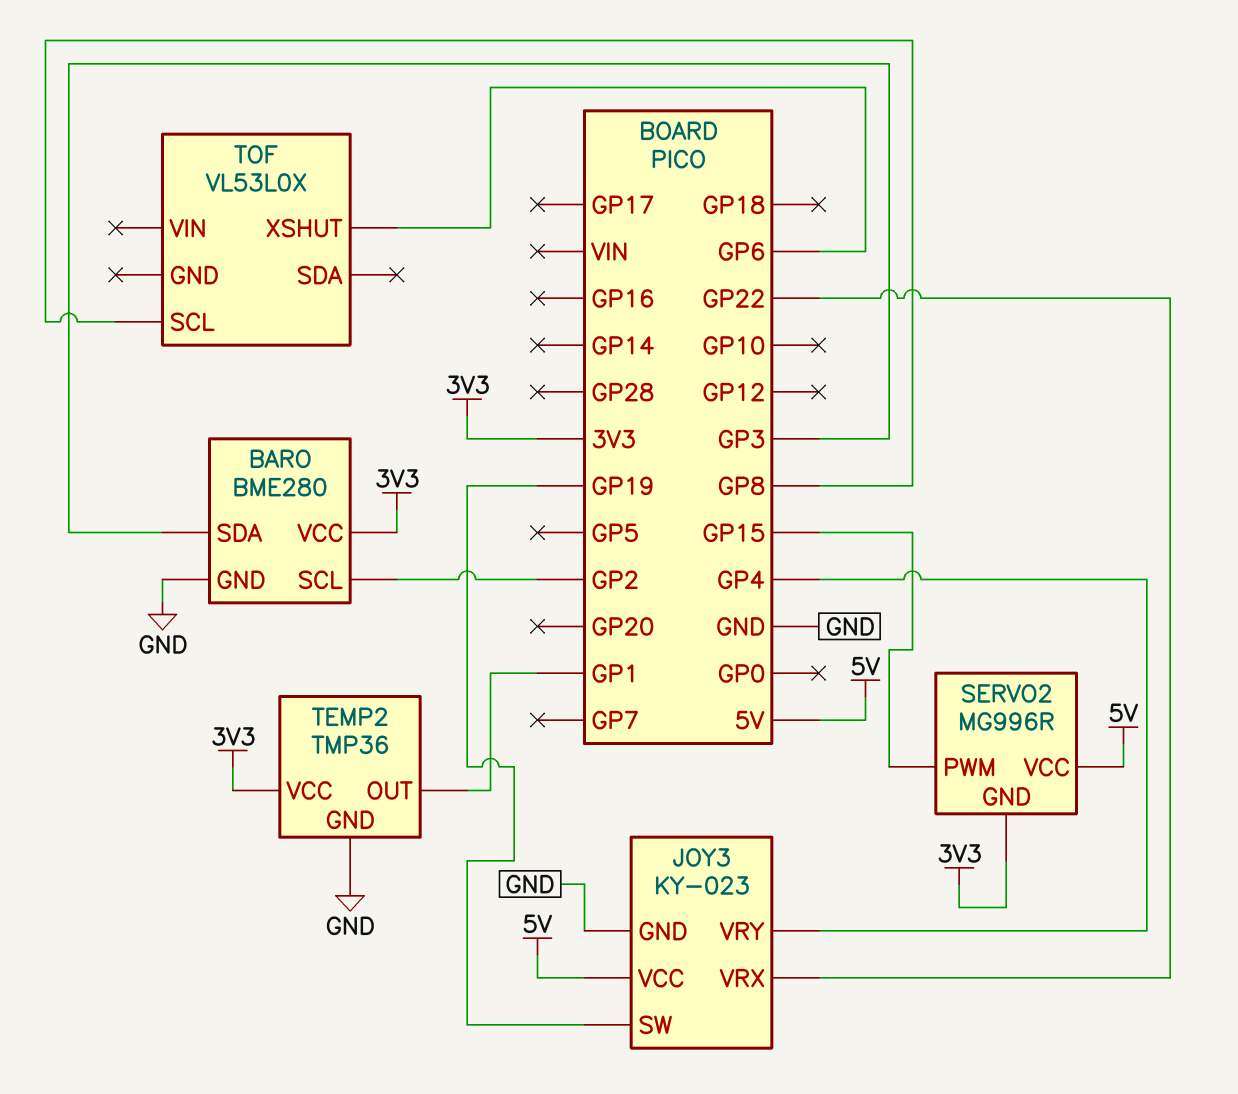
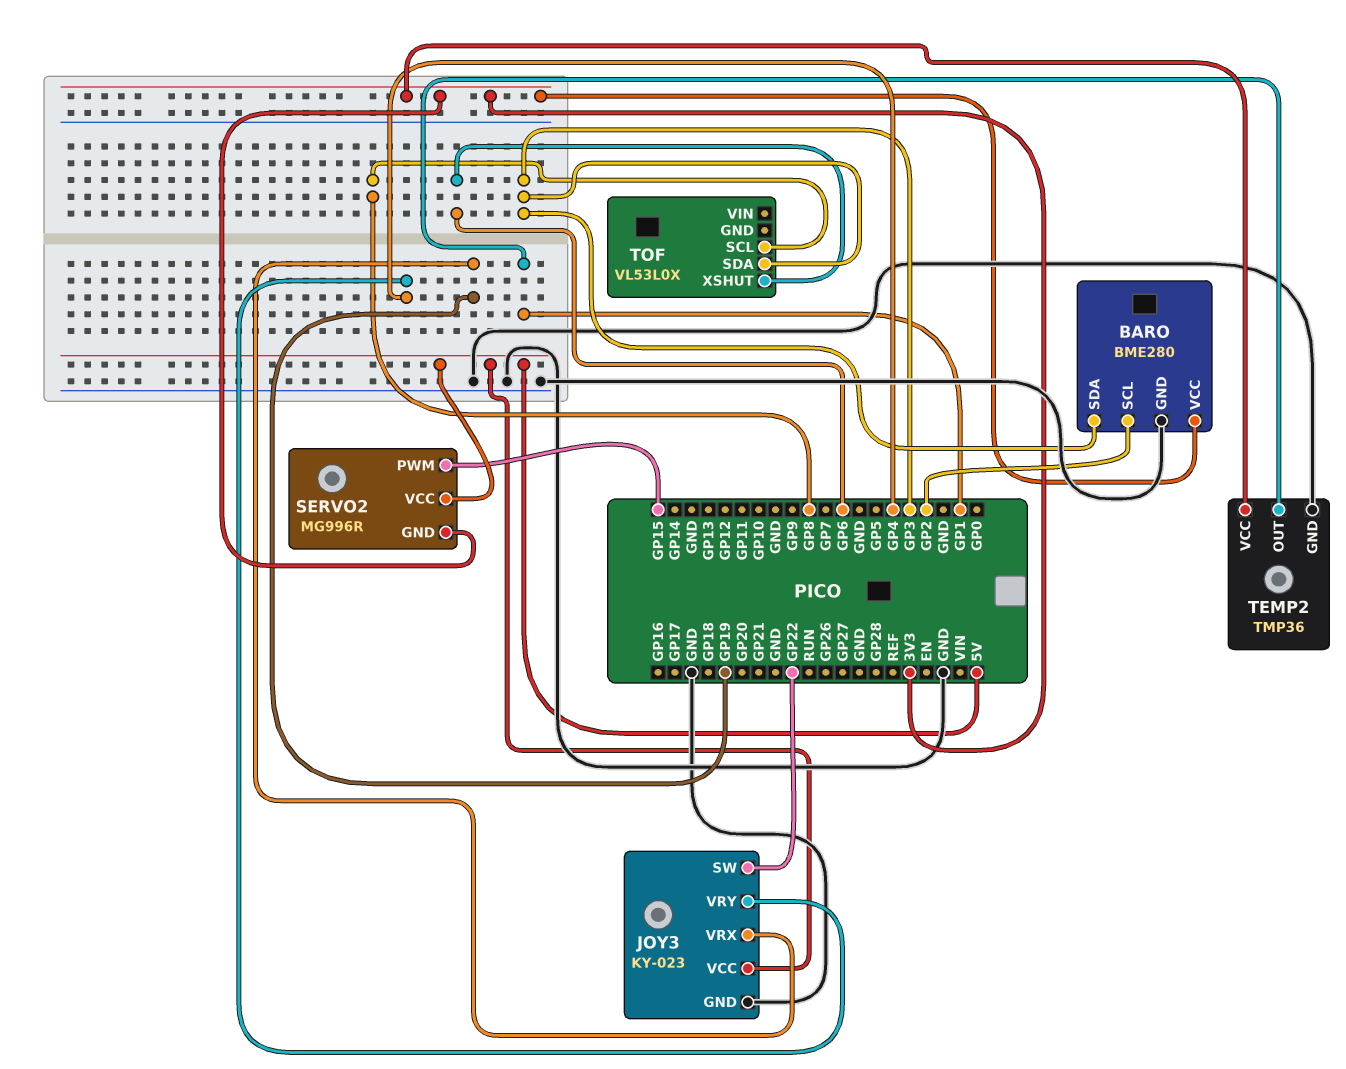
JOY3 pin SW: GP19 -> GP22
JOY3 pin VRX: GP22 -> GP19
TOF pin SDA: none -> GP3

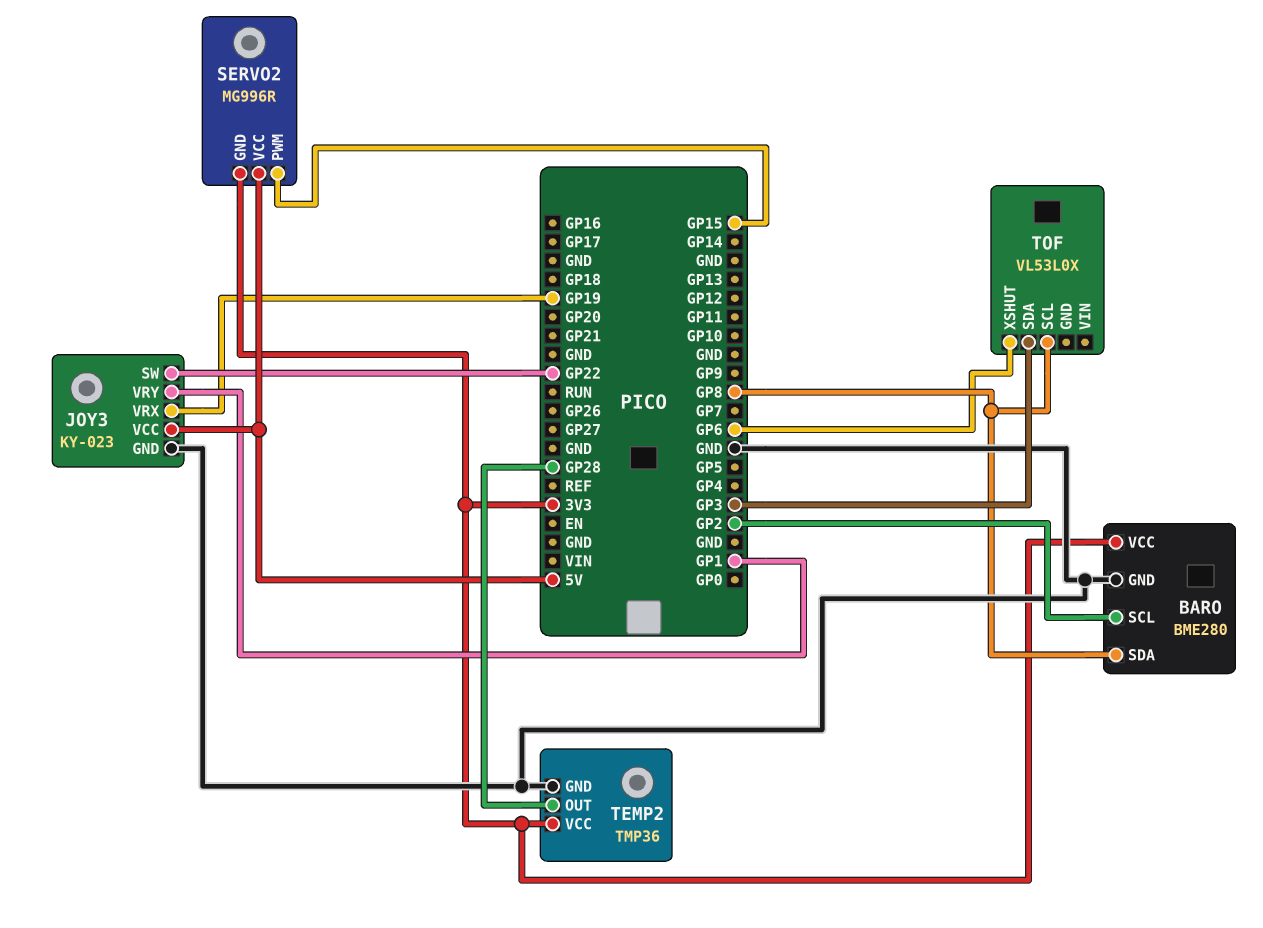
BARO pin SDA: GP3 -> GP8
JOY3 pin VRY: GP4 -> GP1
TEMP2 pin OUT: GP1 -> GP28

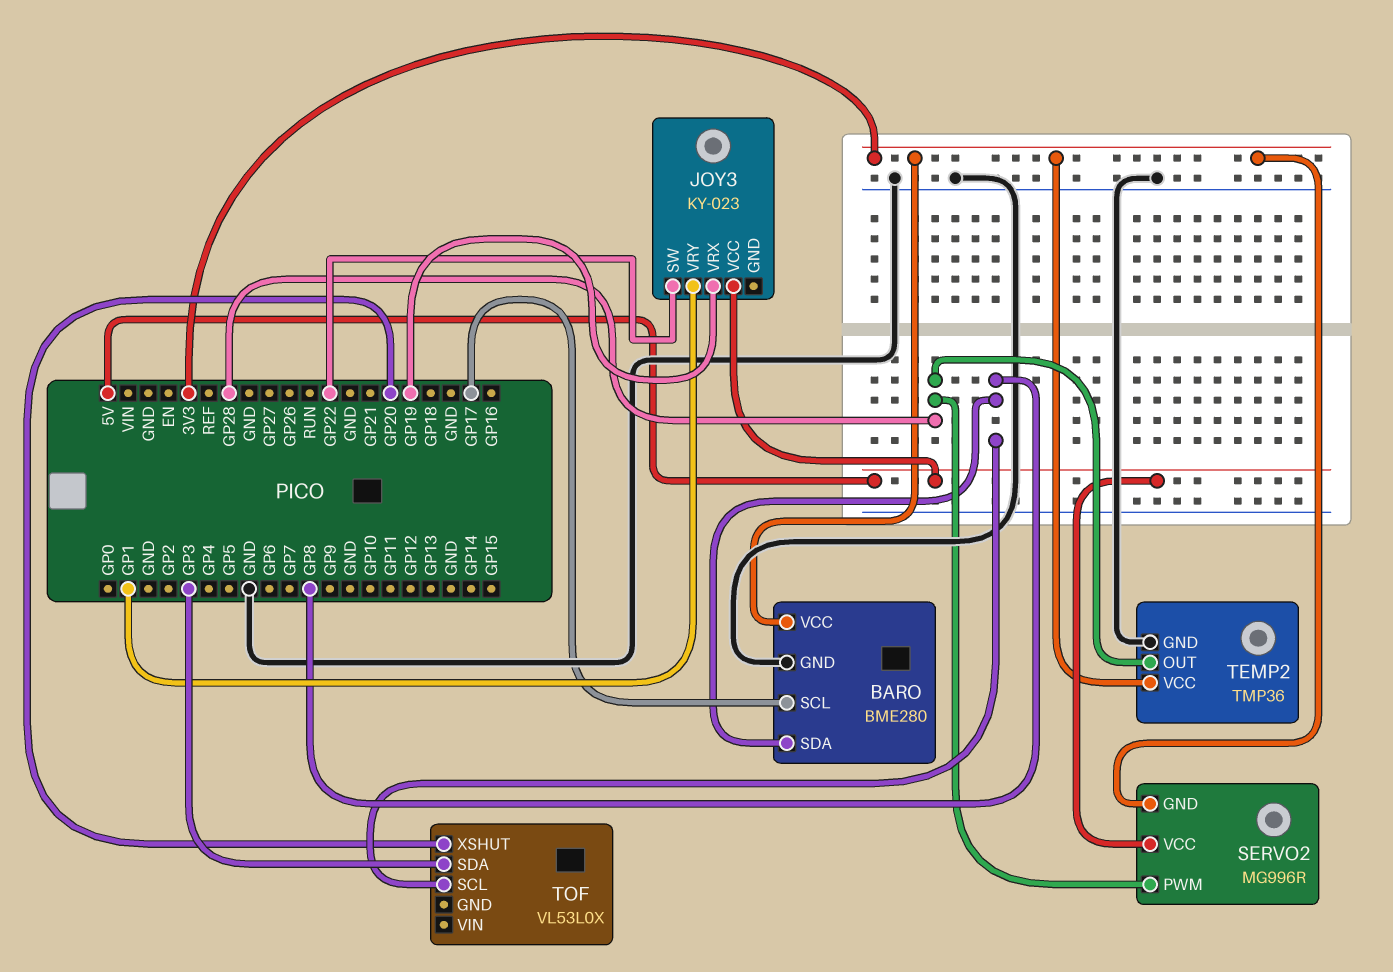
BARO pin SCL: GP2 -> GP17
JOY3 pin GND: GND -> none
SERVO2 pin PWM: GP15 -> GP28
TOF pin XSHUT: GP6 -> GP20

